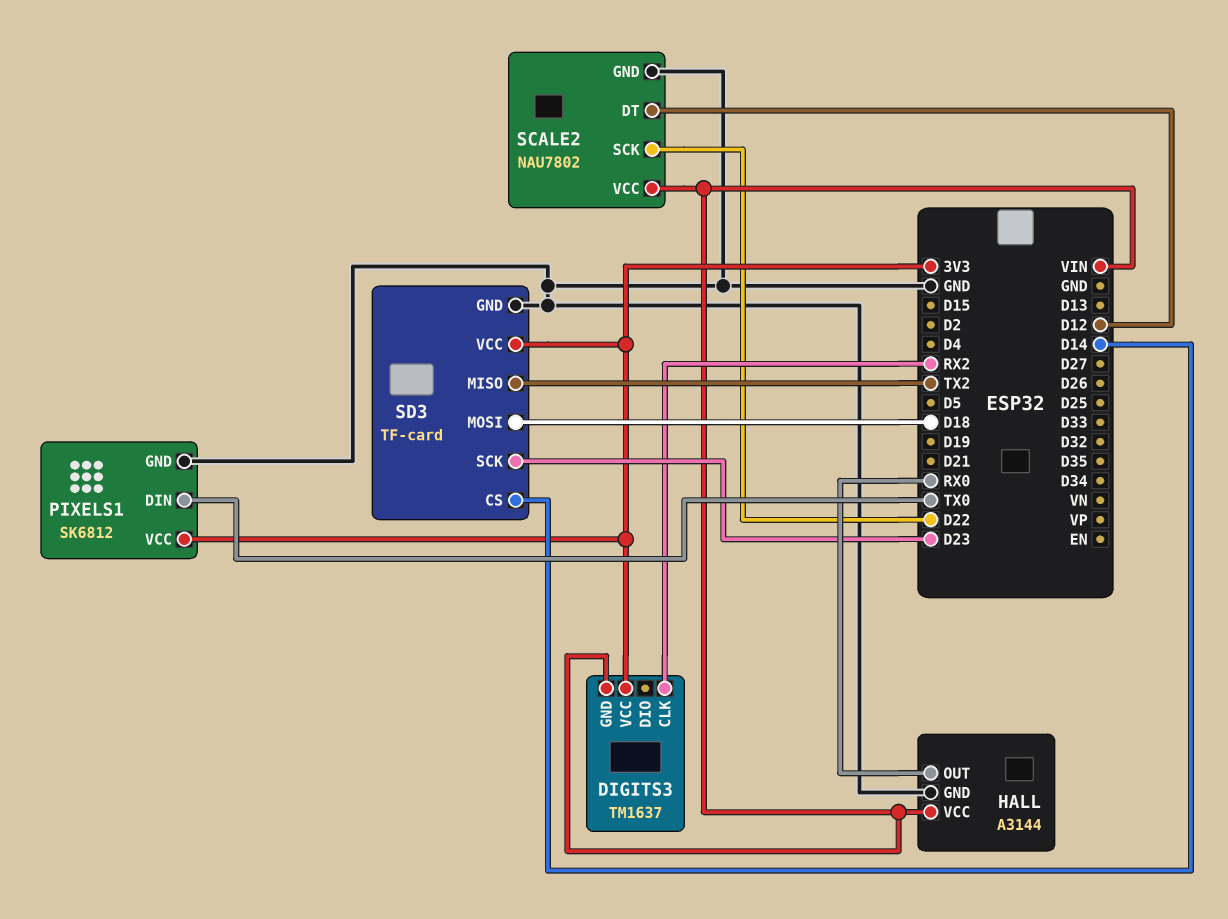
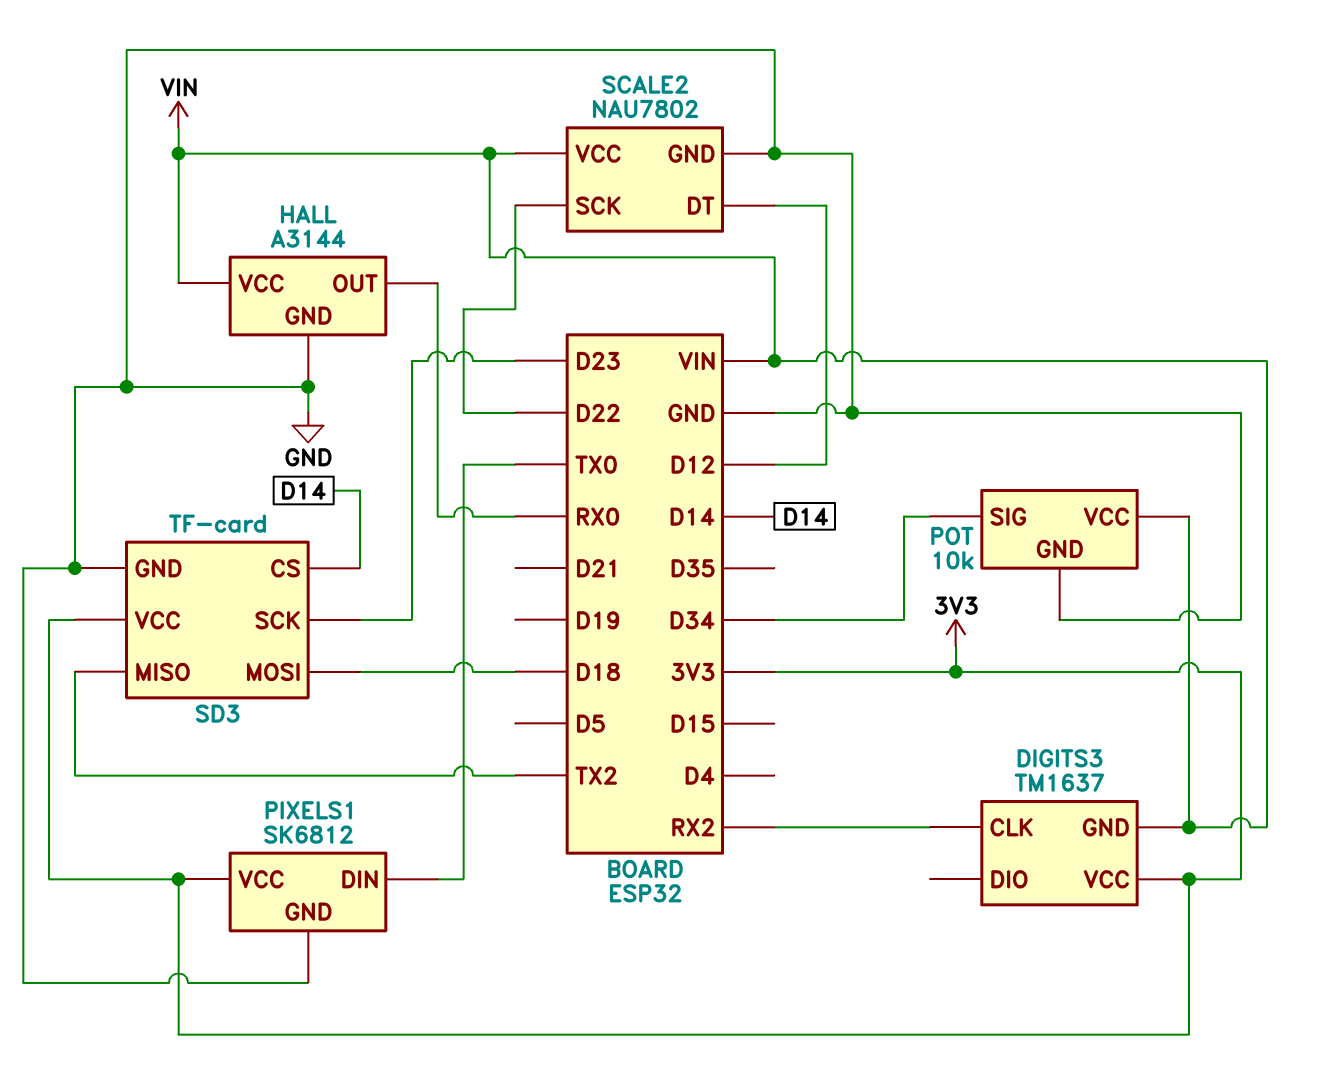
POT: none -> 10k
POT pin GND: none -> GND
POT pin SIG: none -> D34
POT pin VCC: none -> VIN

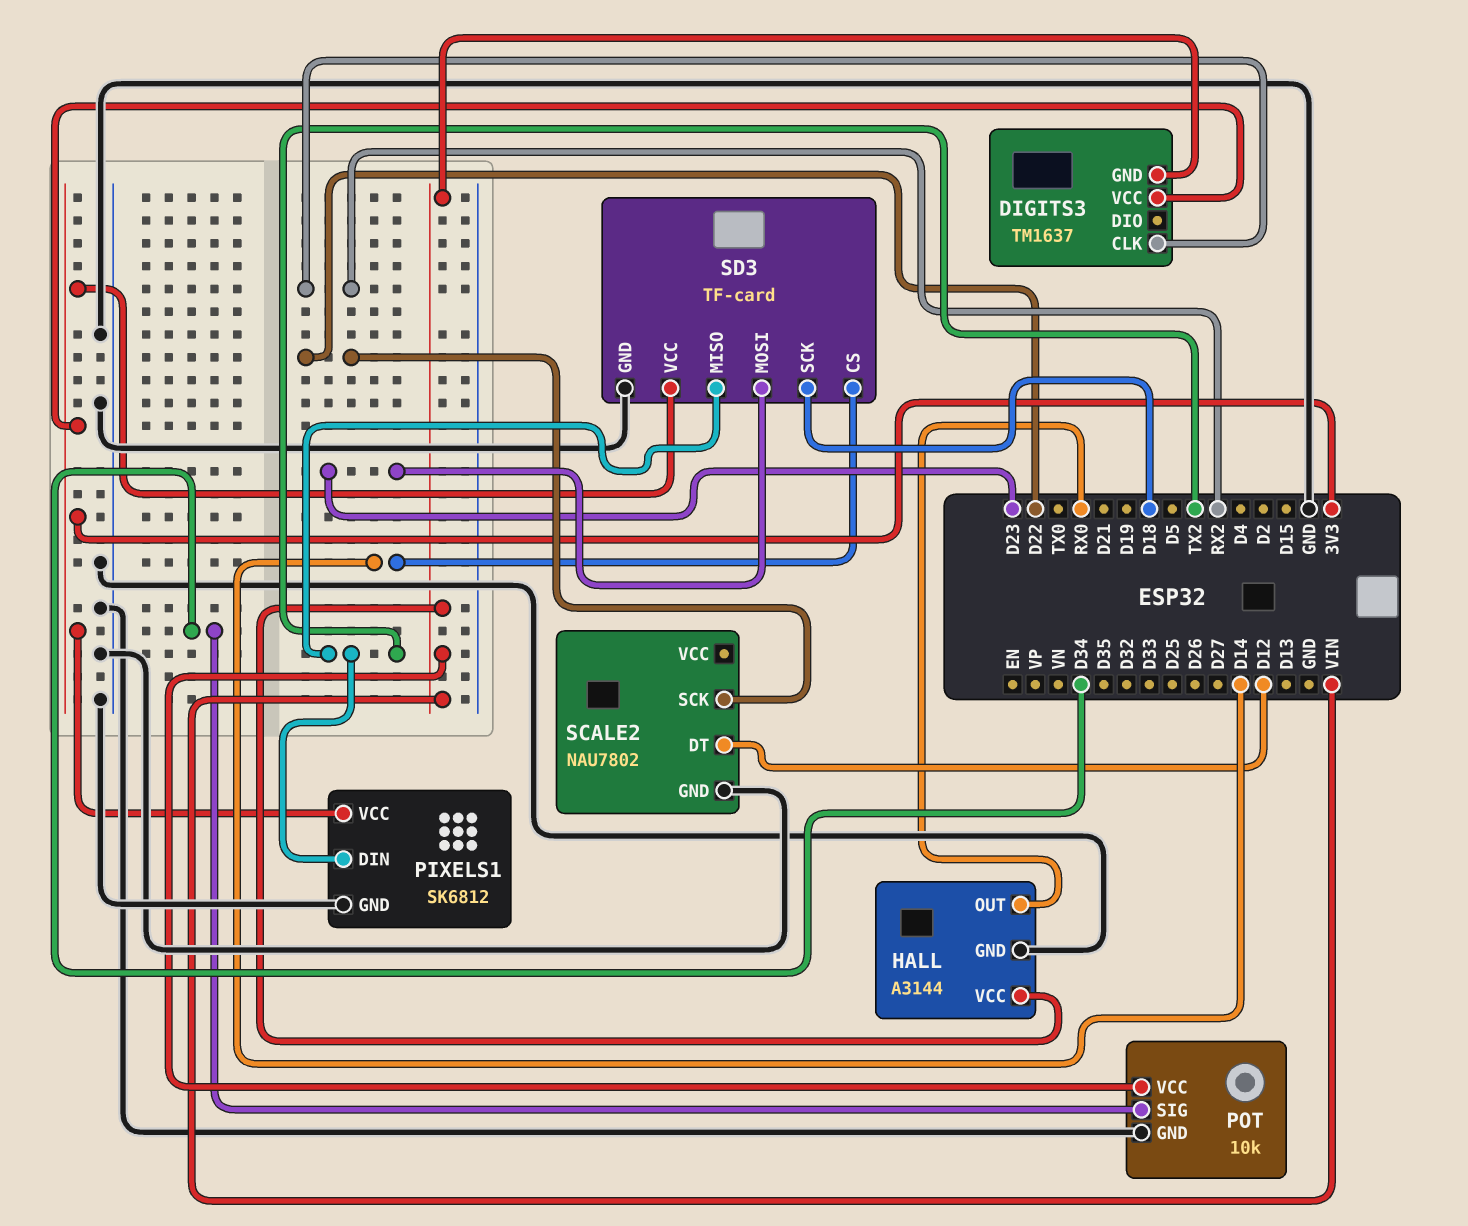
PIXELS1 pin DIN: TX0 -> TX2
SCALE2 pin VCC: VIN -> none
SD3 pin MOSI: D18 -> D23
SD3 pin SCK: D23 -> D18

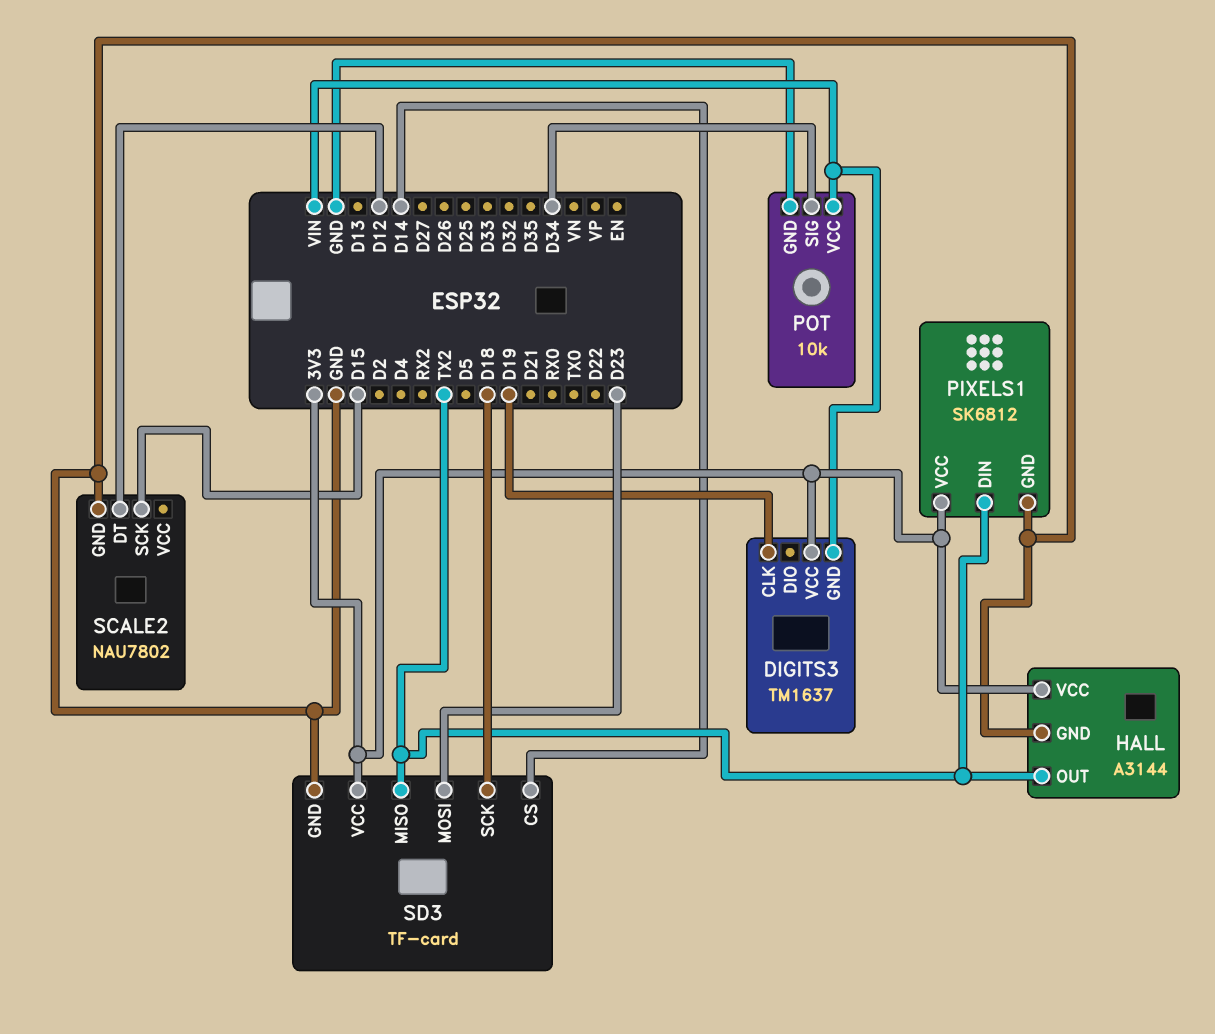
DIGITS3 pin CLK: RX2 -> D19
HALL pin OUT: RX0 -> TX2
HALL pin VCC: VIN -> 3V3
SCALE2 pin SCK: D22 -> D15

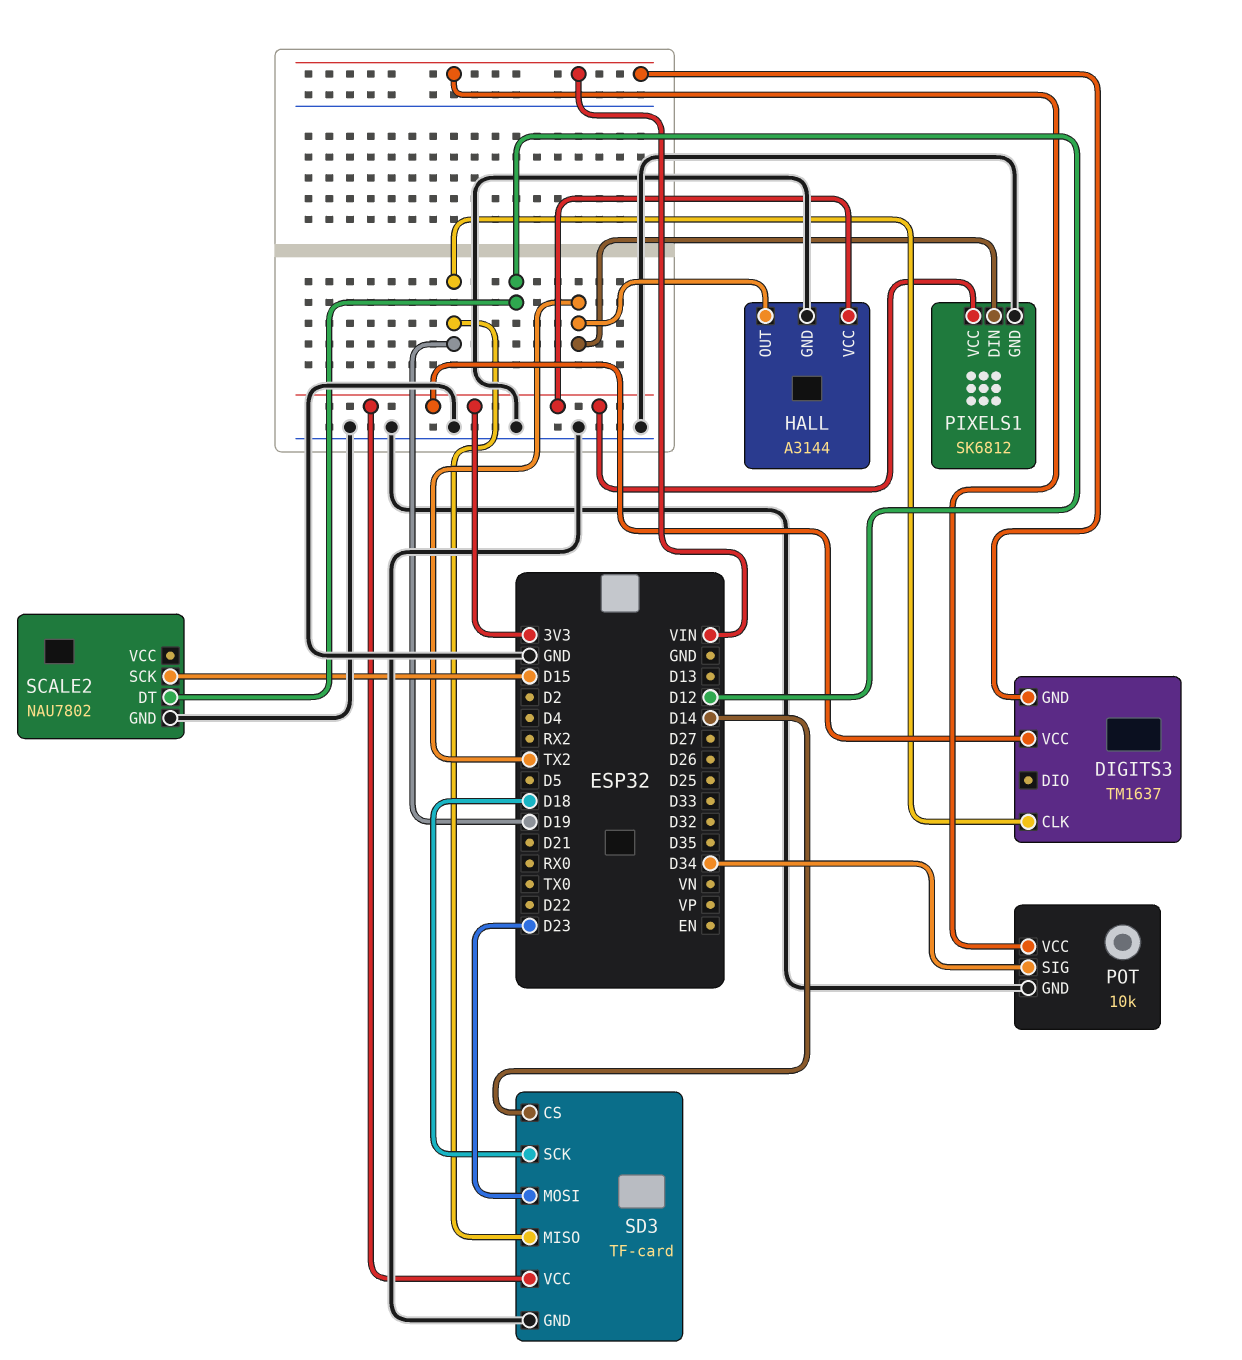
SD3 pin MISO: TX2 -> D19

